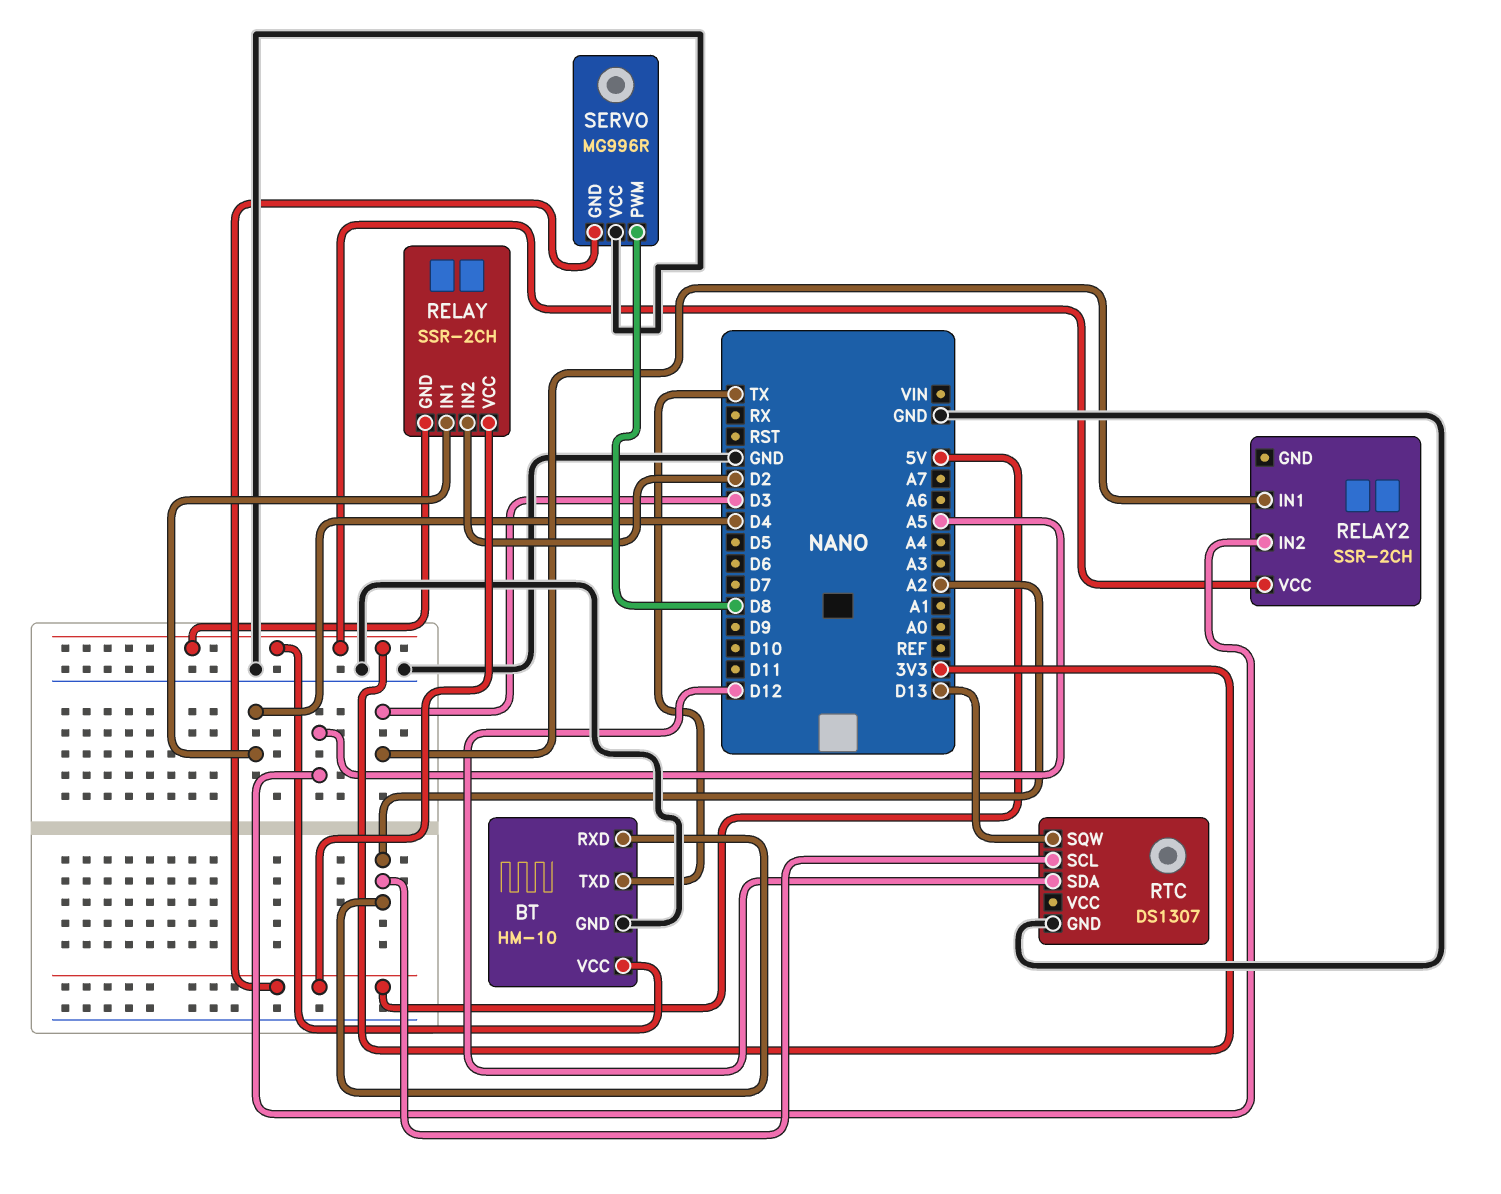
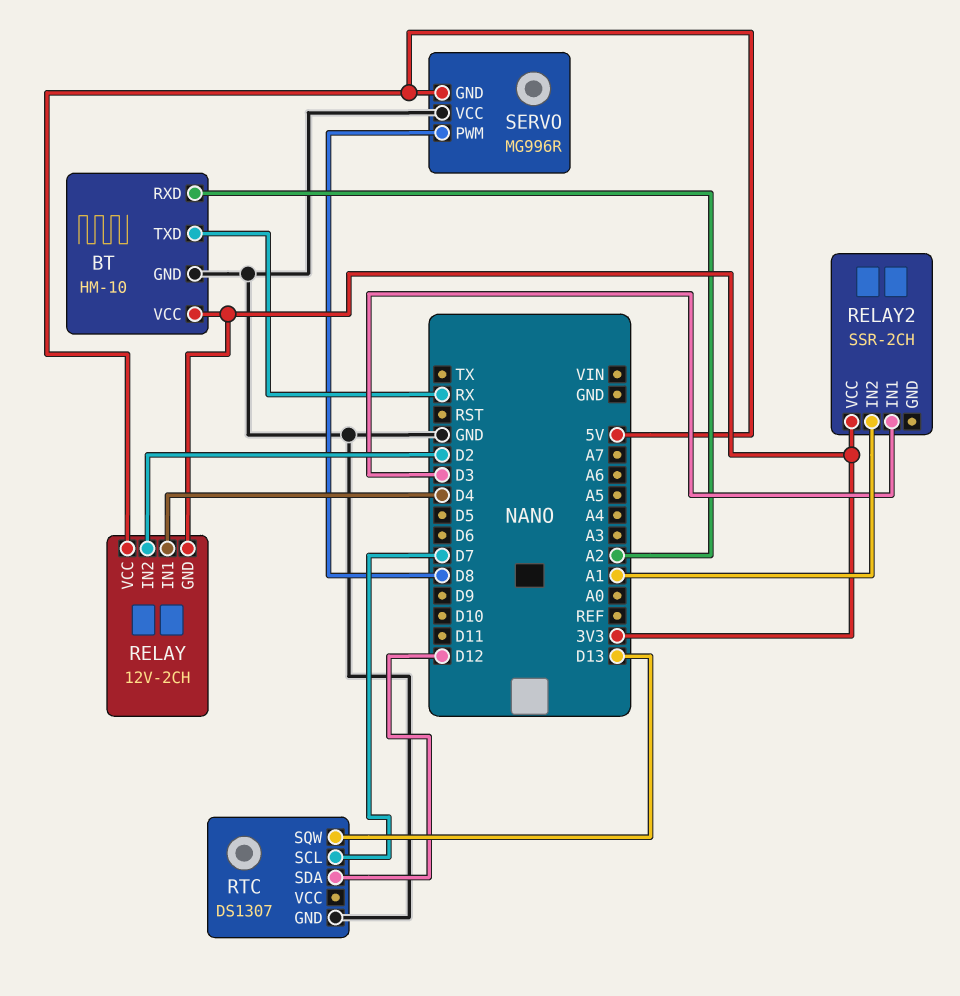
BT pin TXD: TX -> RX
RELAY: SSR-2CH -> 12V-2CH
RELAY2 pin IN2: A5 -> A1
RTC pin SCL: A2 -> D7

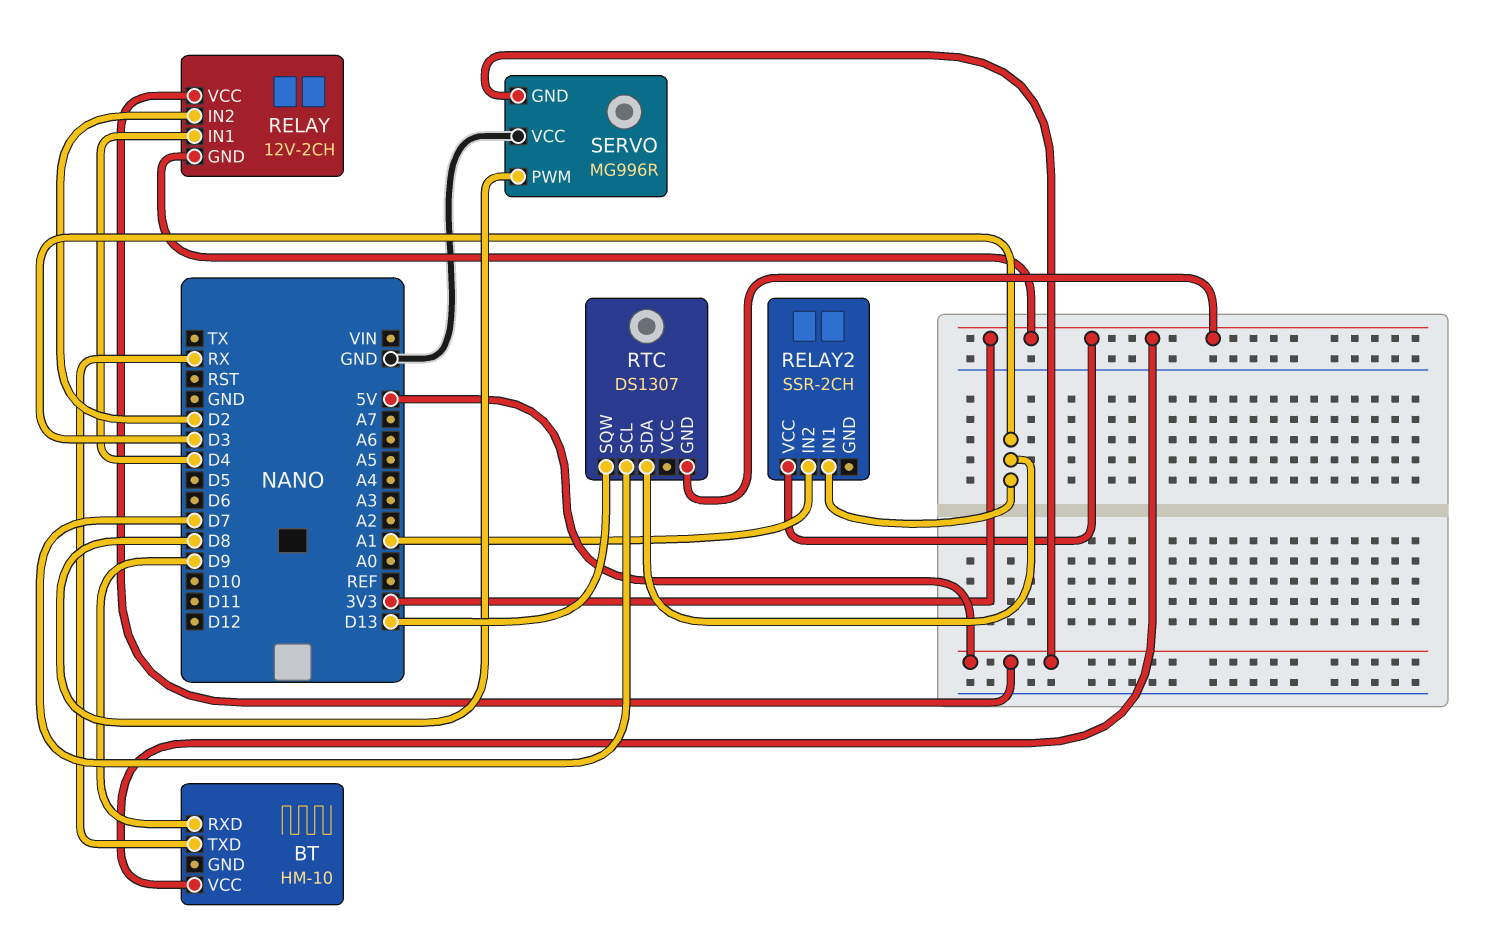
BT pin GND: GND -> none
BT pin RXD: A2 -> D9
RTC pin GND: GND -> 3V3
RTC pin SDA: D12 -> D3

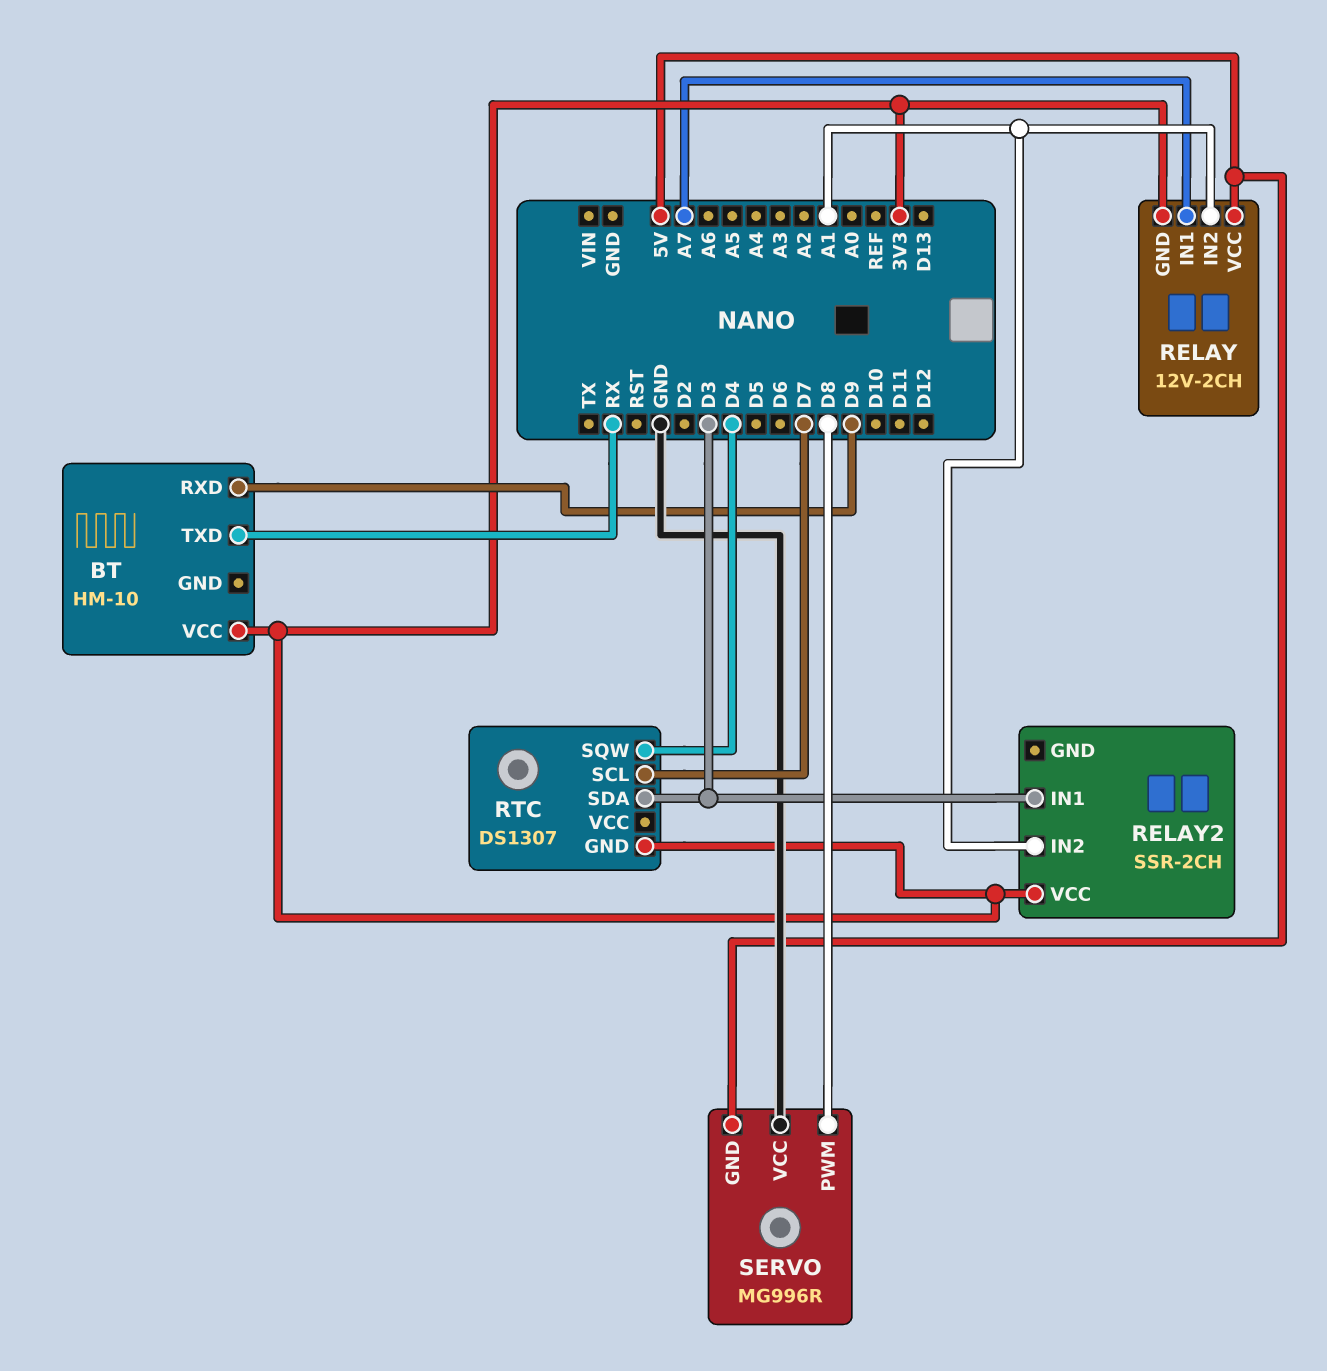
RELAY pin IN1: D4 -> A7
RELAY pin IN2: D2 -> A1
RTC pin SQW: D13 -> D4

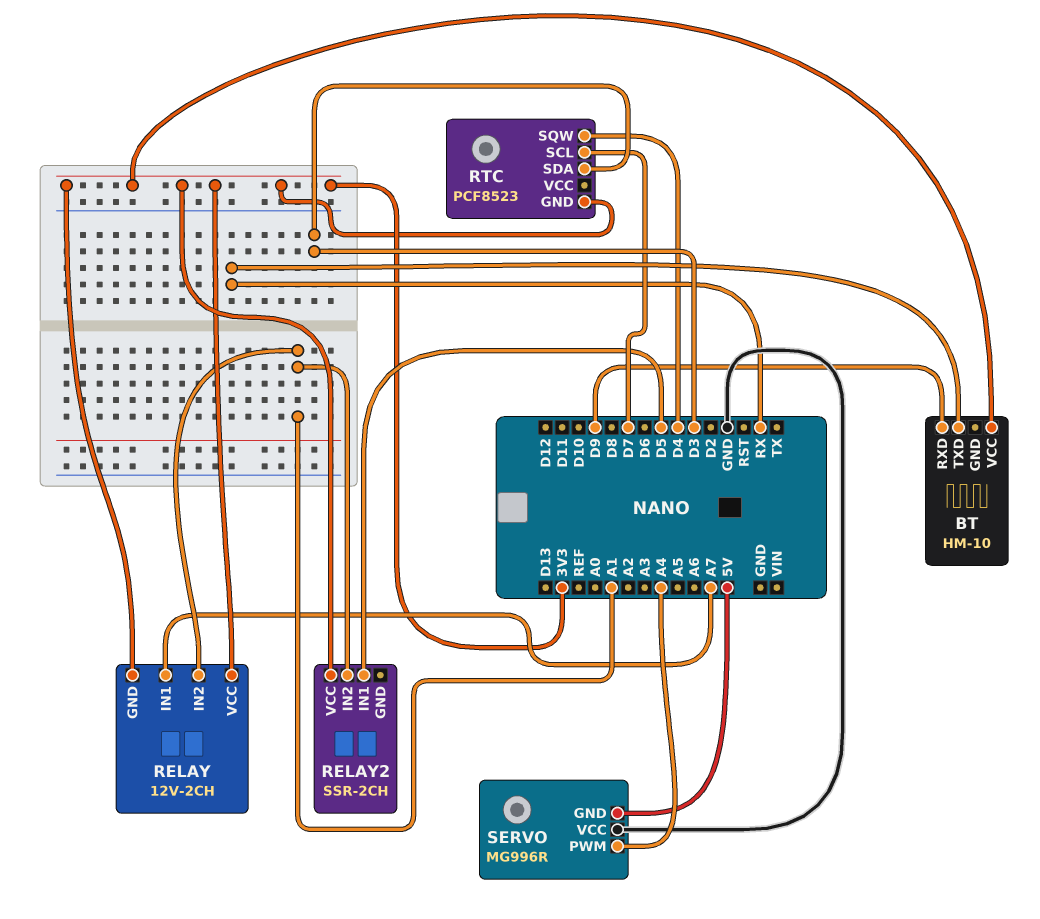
RELAY pin VCC: 5V -> 3V3
RELAY2 pin IN1: D3 -> D5
RTC: DS1307 -> PCF8523
SERVO pin PWM: D8 -> A4

